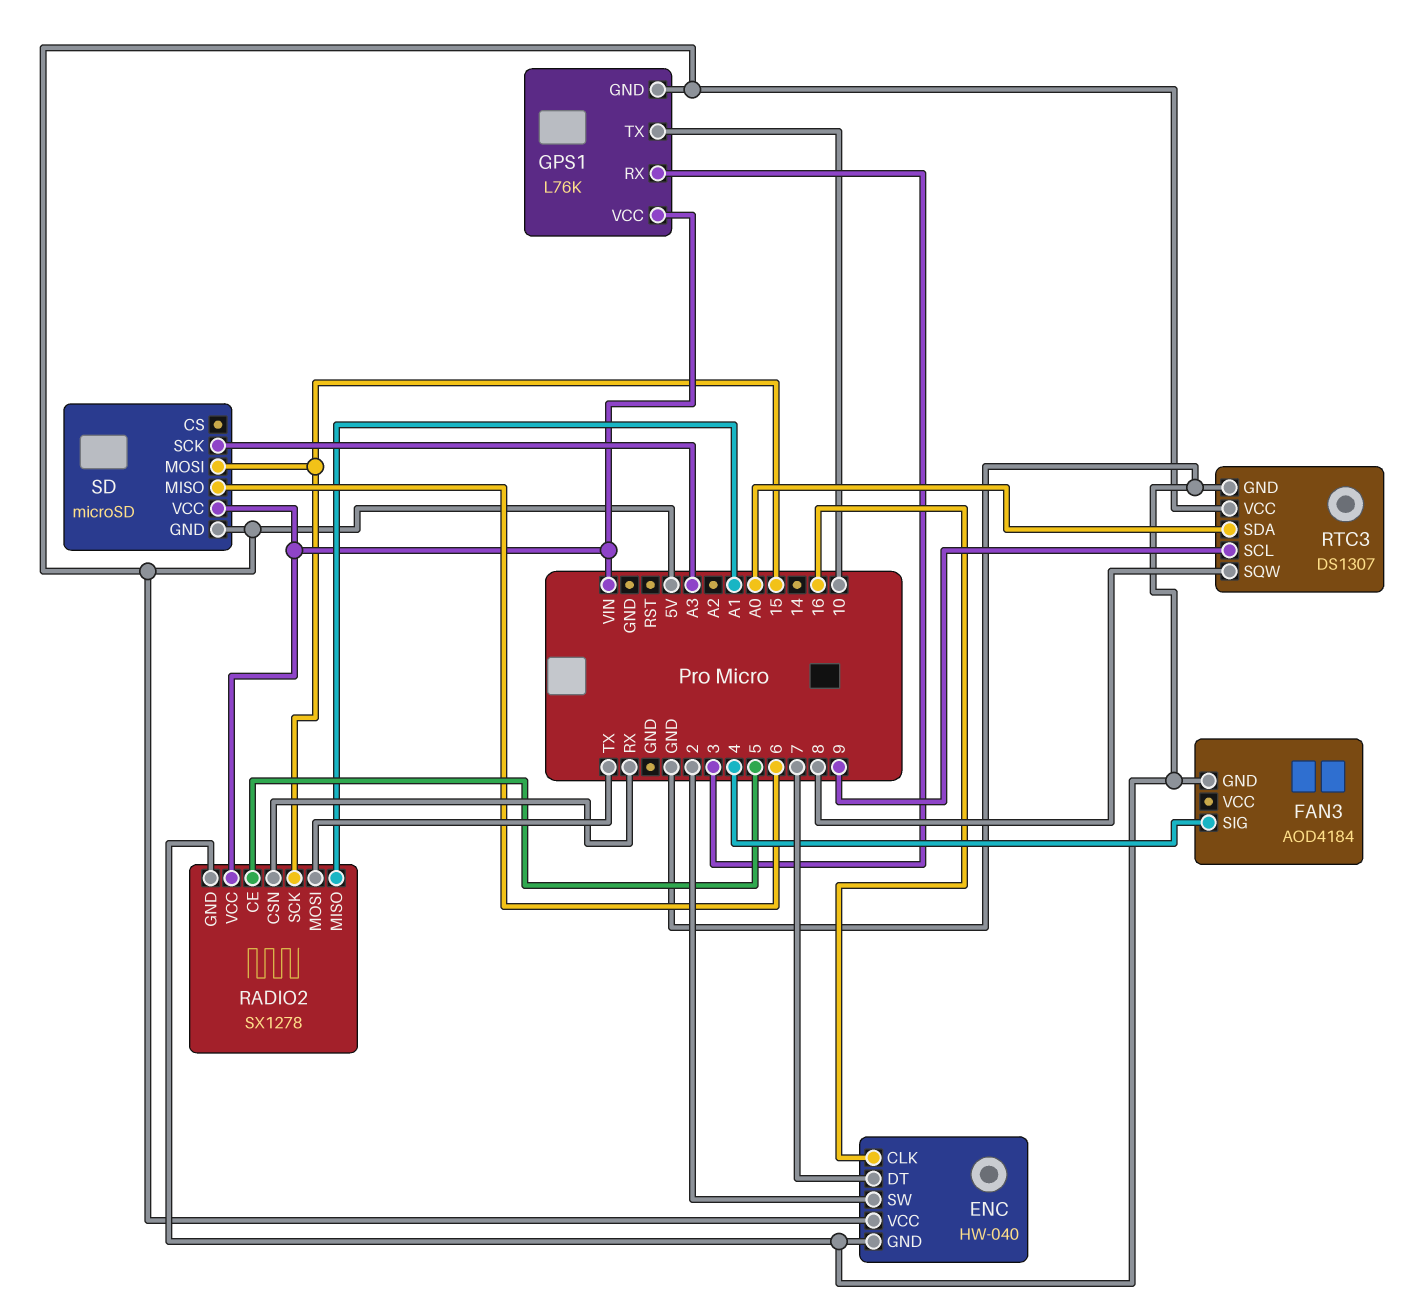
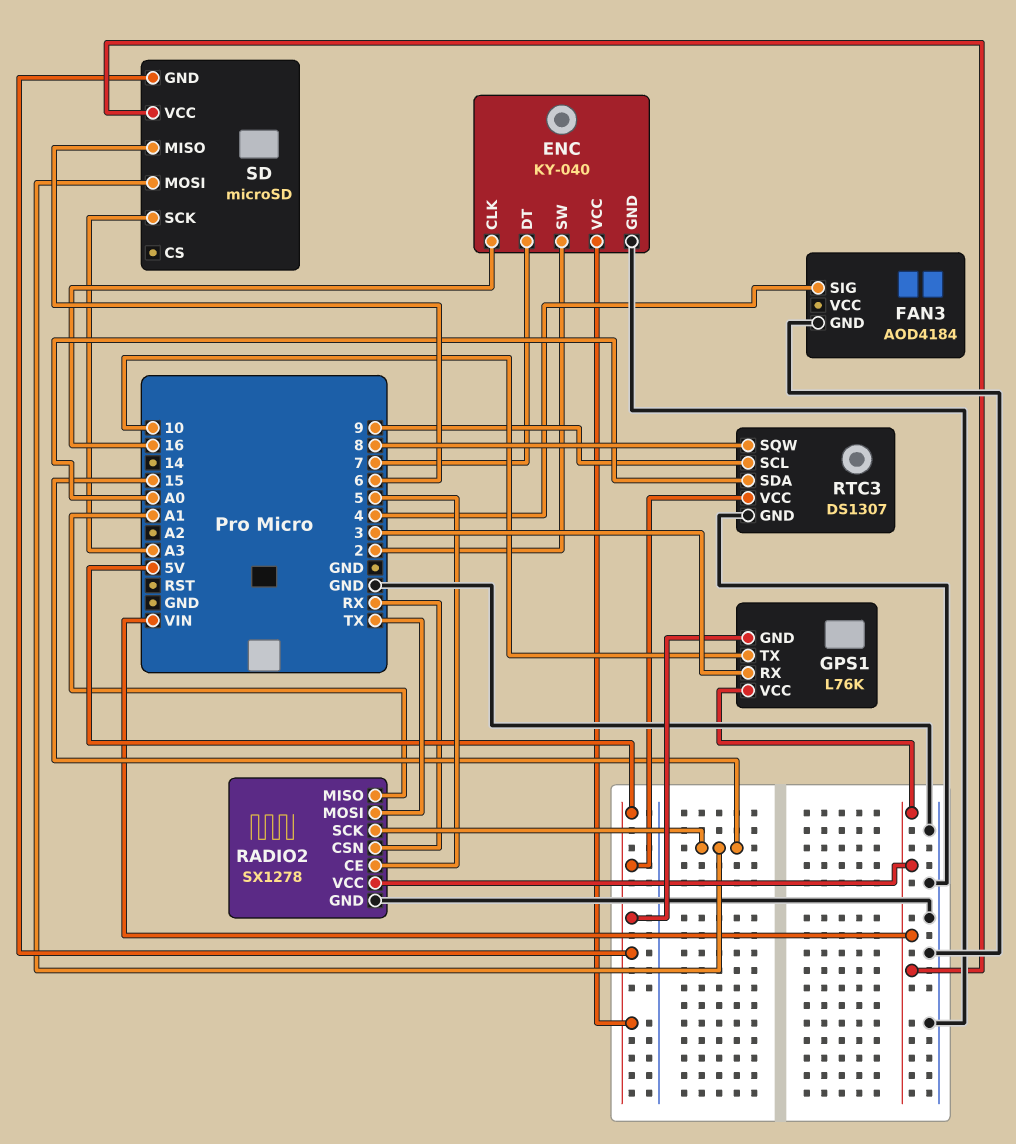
ENC: HW-040 -> KY-040

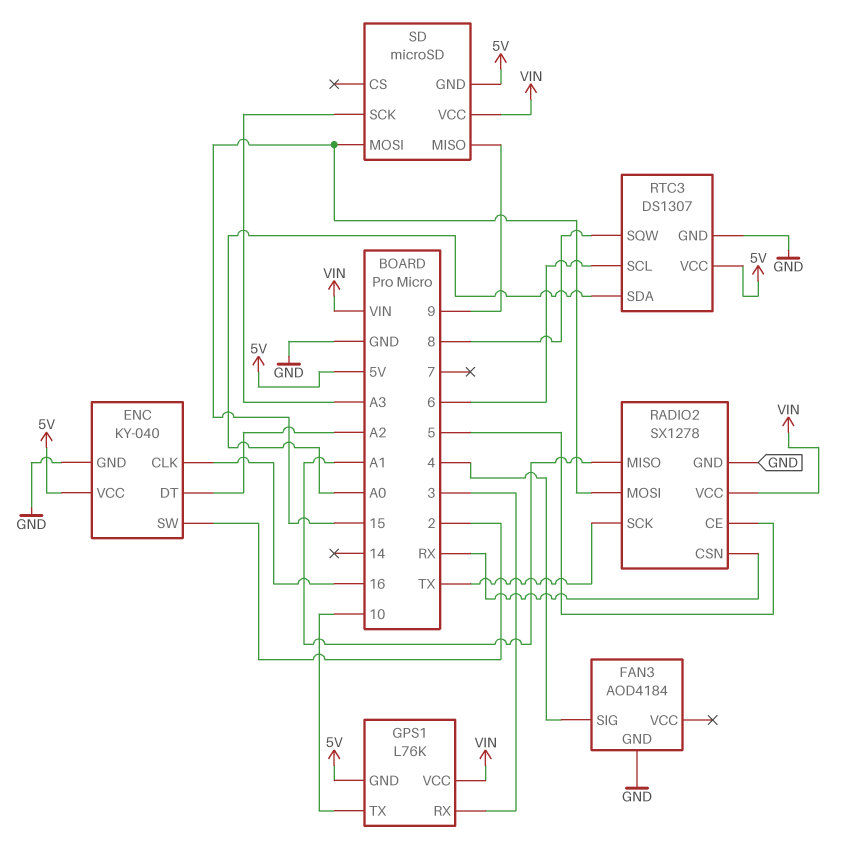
ENC pin DT: 7 -> A2
RADIO2 pin MOSI: TX -> 15
RADIO2 pin SCK: 15 -> TX
RTC3 pin SCL: 9 -> 6
SD pin MISO: 6 -> 9

